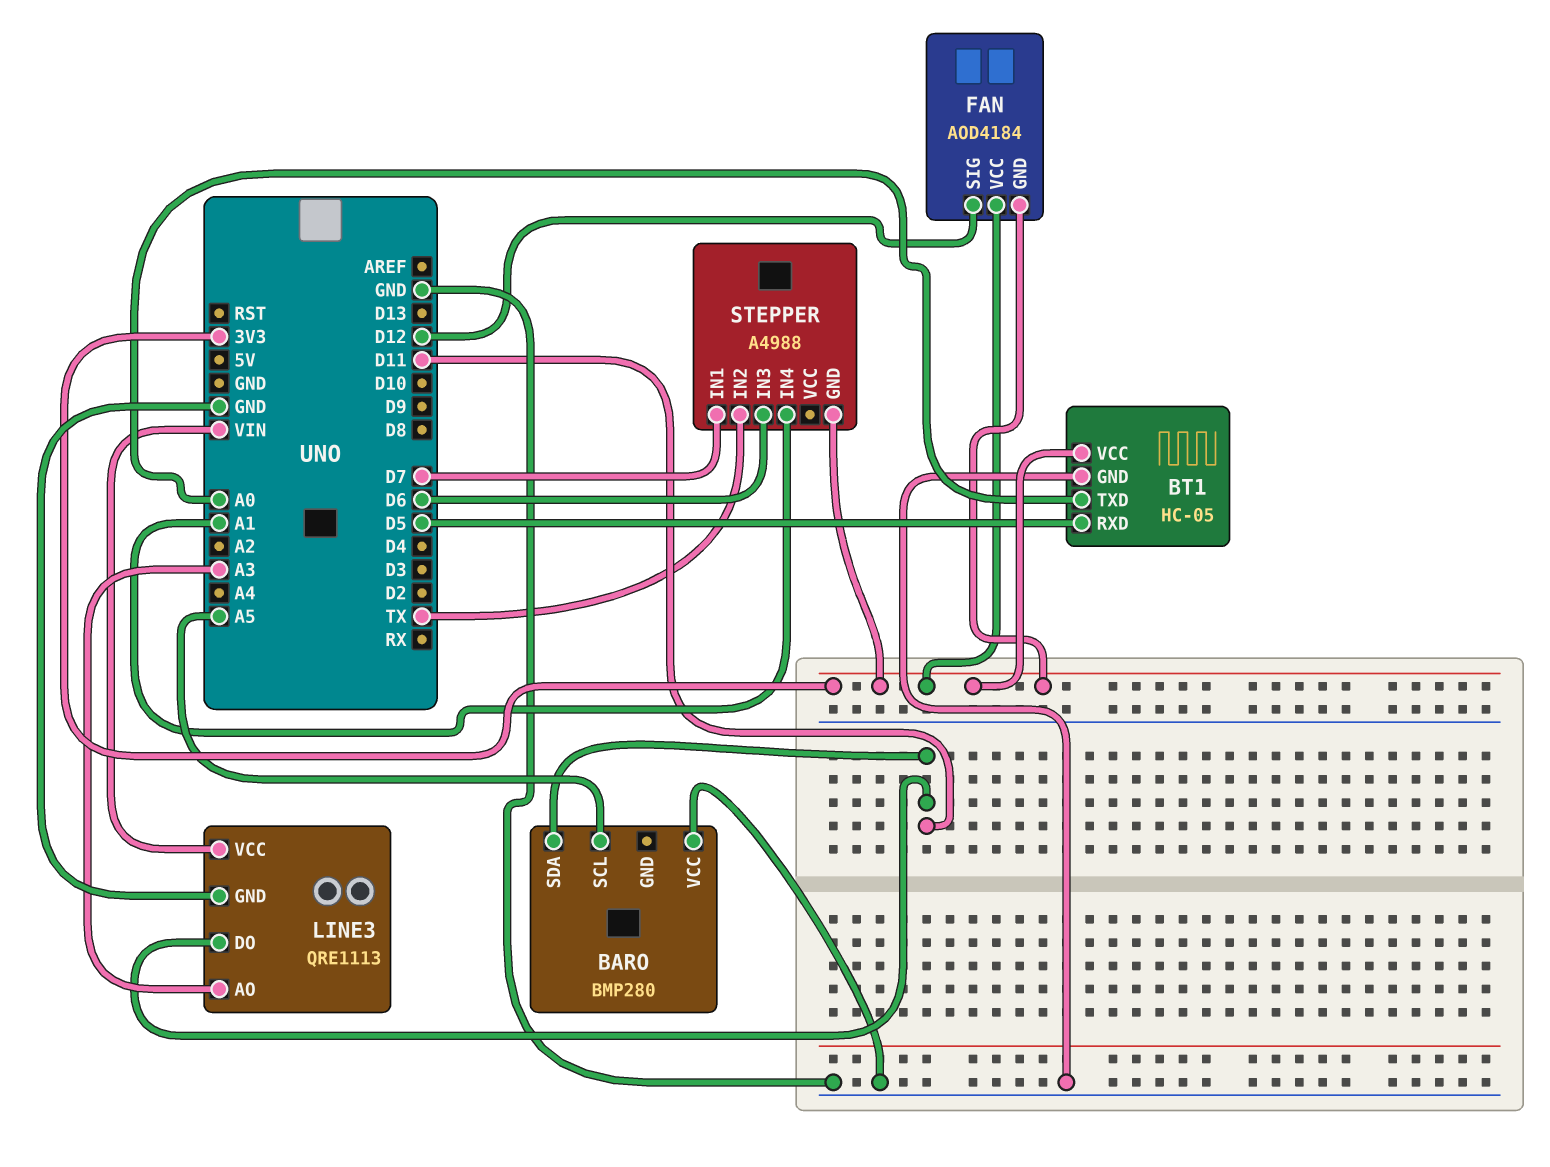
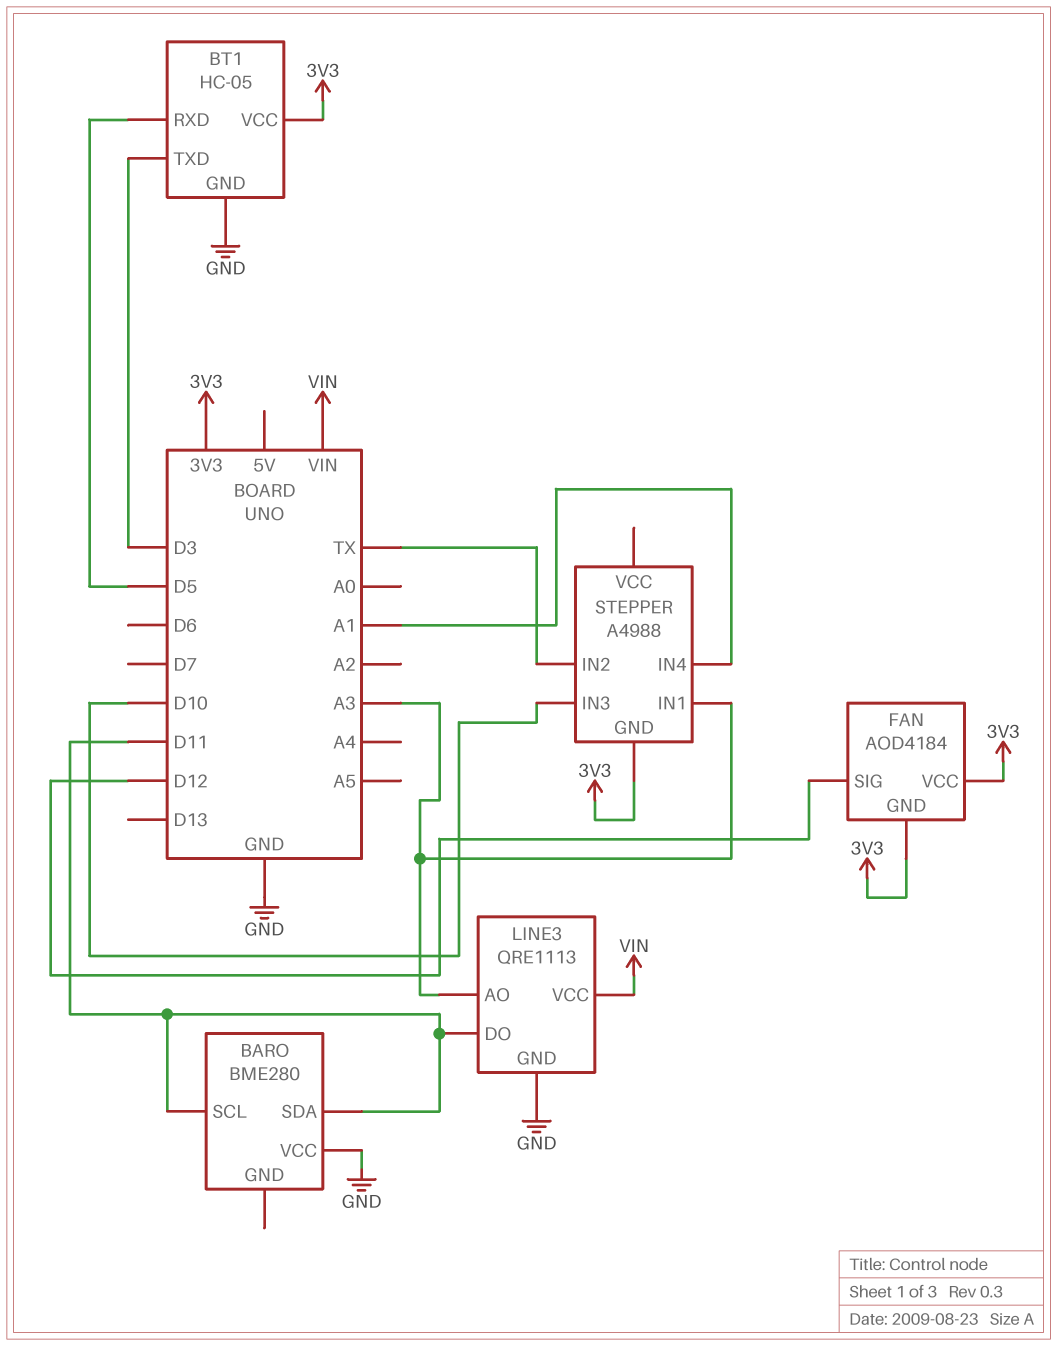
BARO: BMP280 -> BME280
BARO pin SCL: A5 -> D11
BT1 pin TXD: A0 -> D3
STEPPER pin IN1: D7 -> A3
STEPPER pin IN3: D6 -> D10

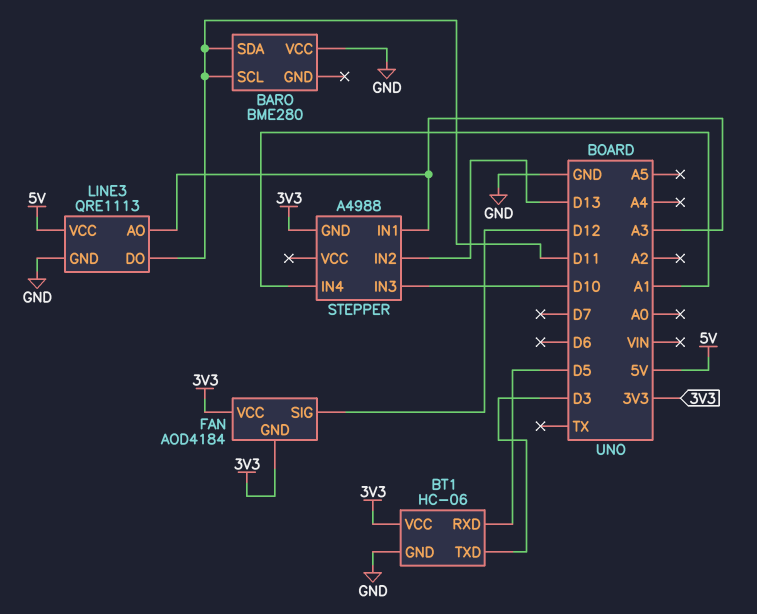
BT1: HC-05 -> HC-06
LINE3 pin VCC: VIN -> 5V
STEPPER pin IN2: TX -> D13

